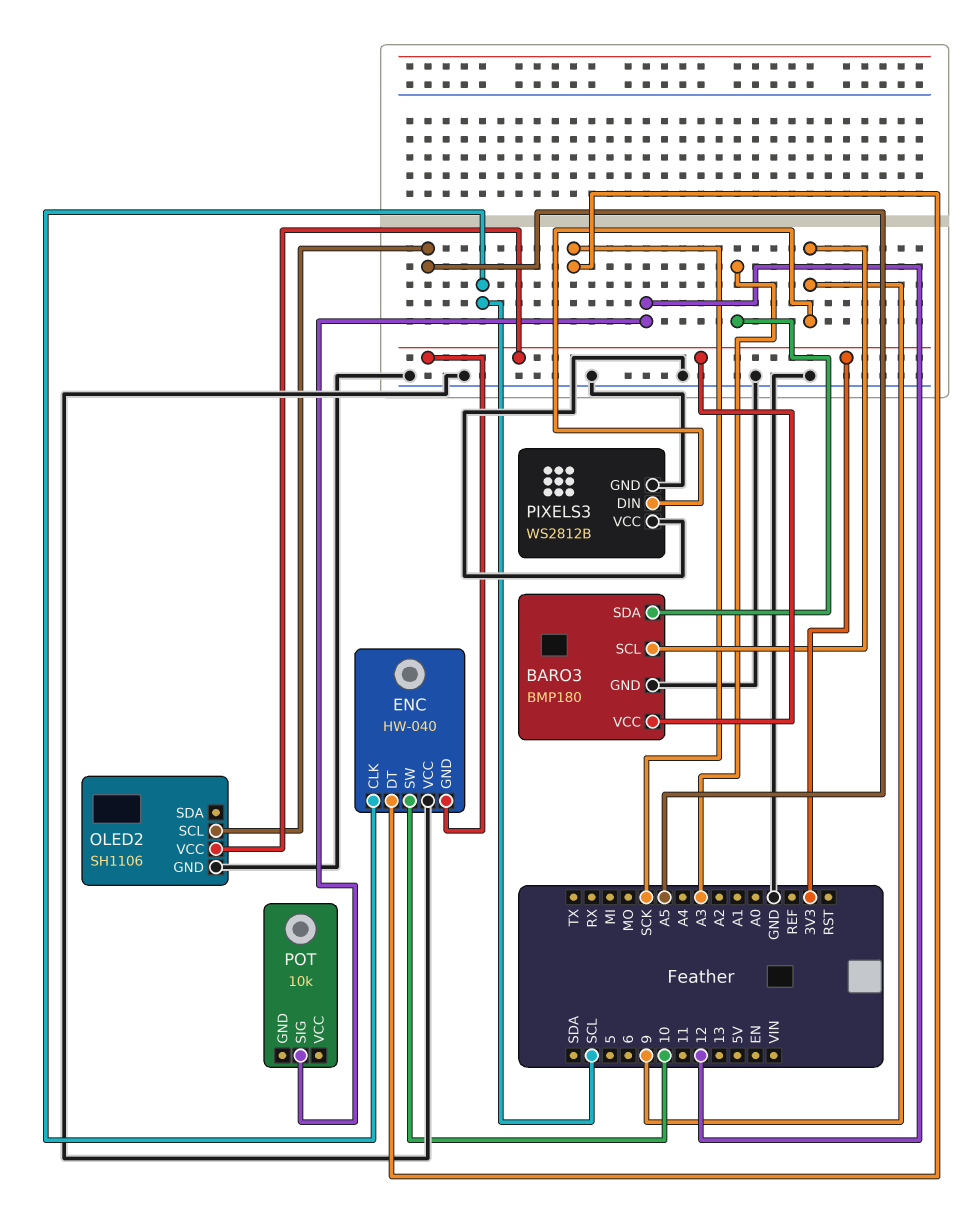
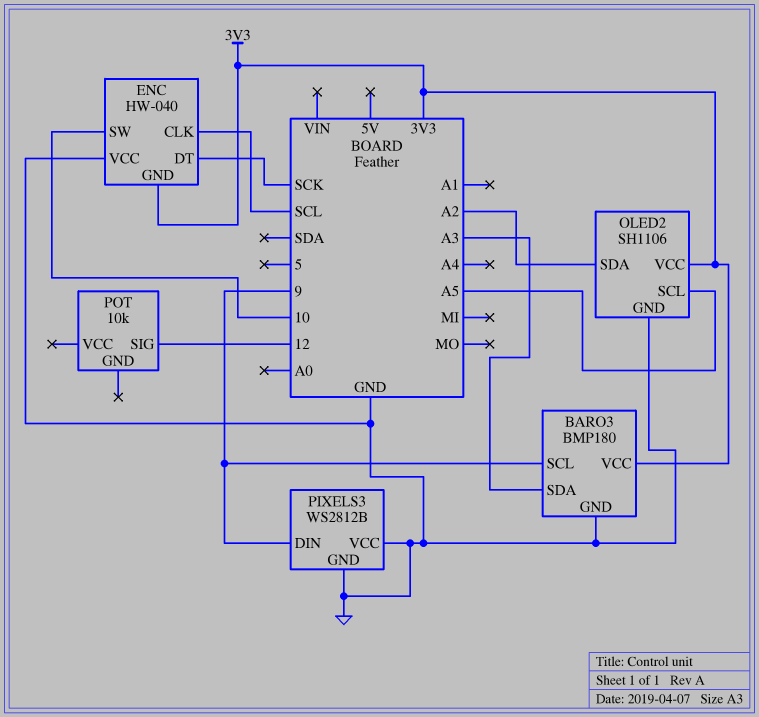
OLED2 pin SDA: none -> A2

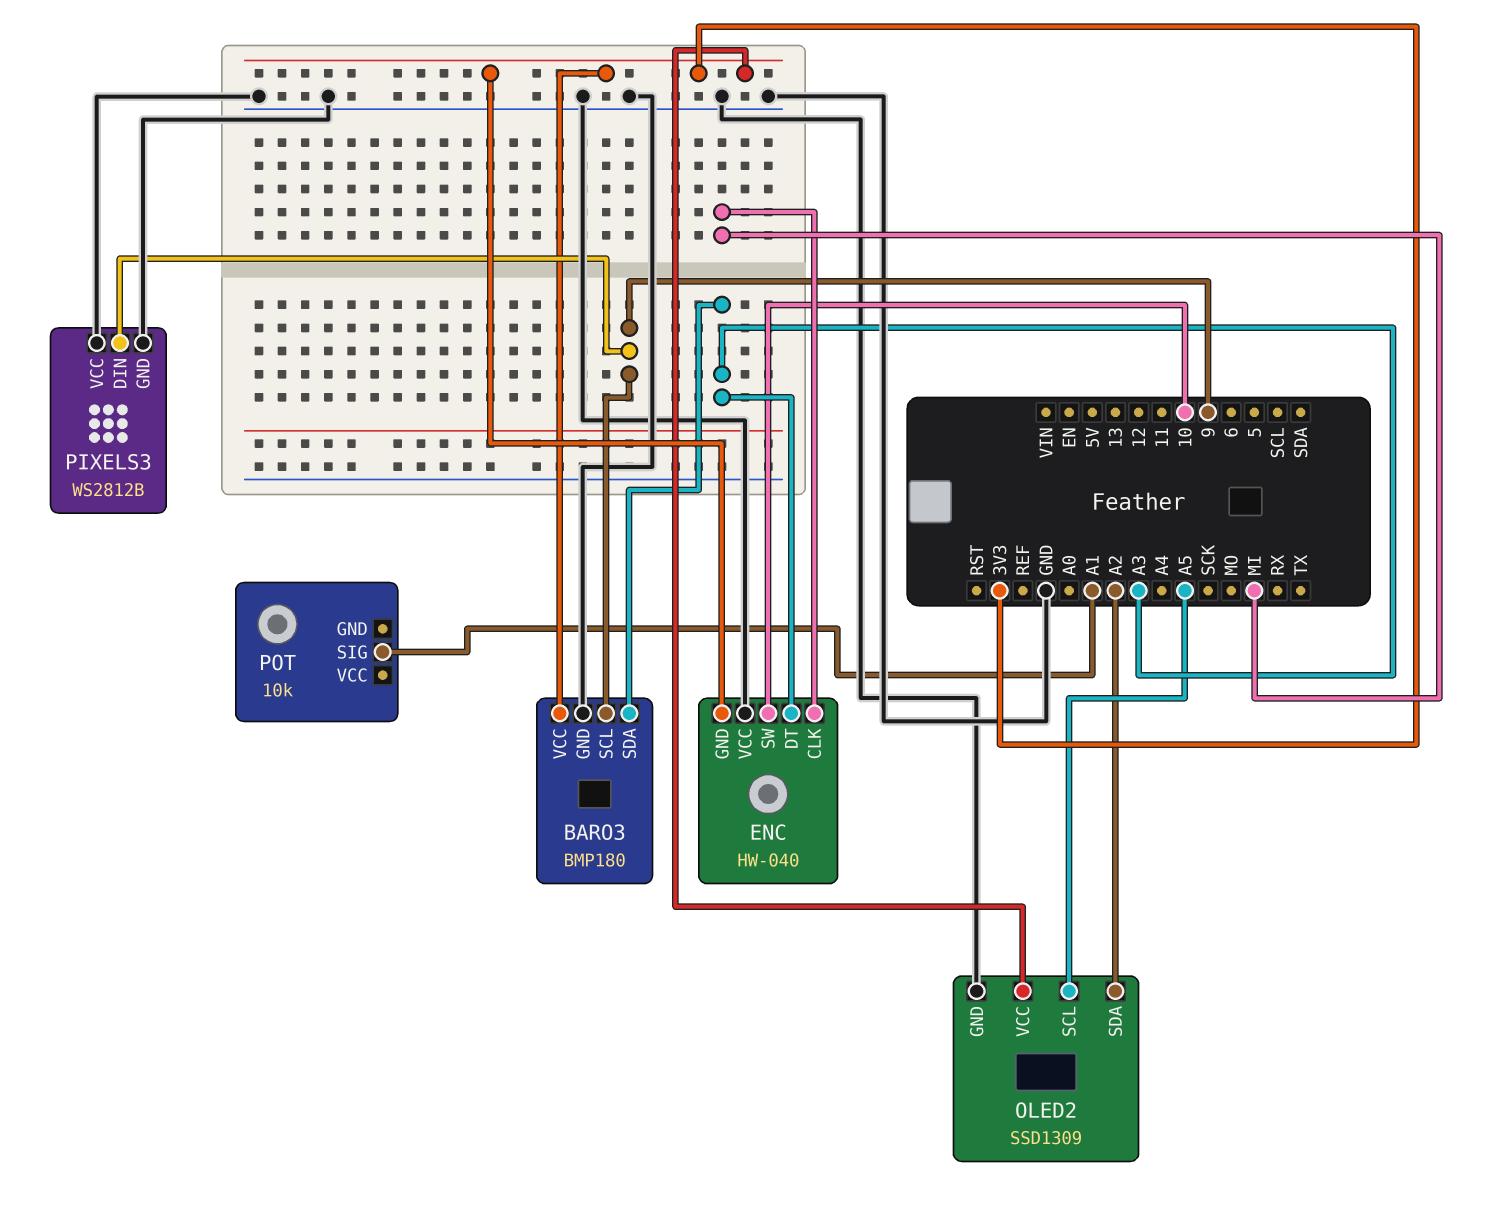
ENC pin CLK: SCL -> MI
ENC pin DT: SCK -> A3
OLED2: SH1106 -> SSD1309
POT pin SIG: 12 -> A1

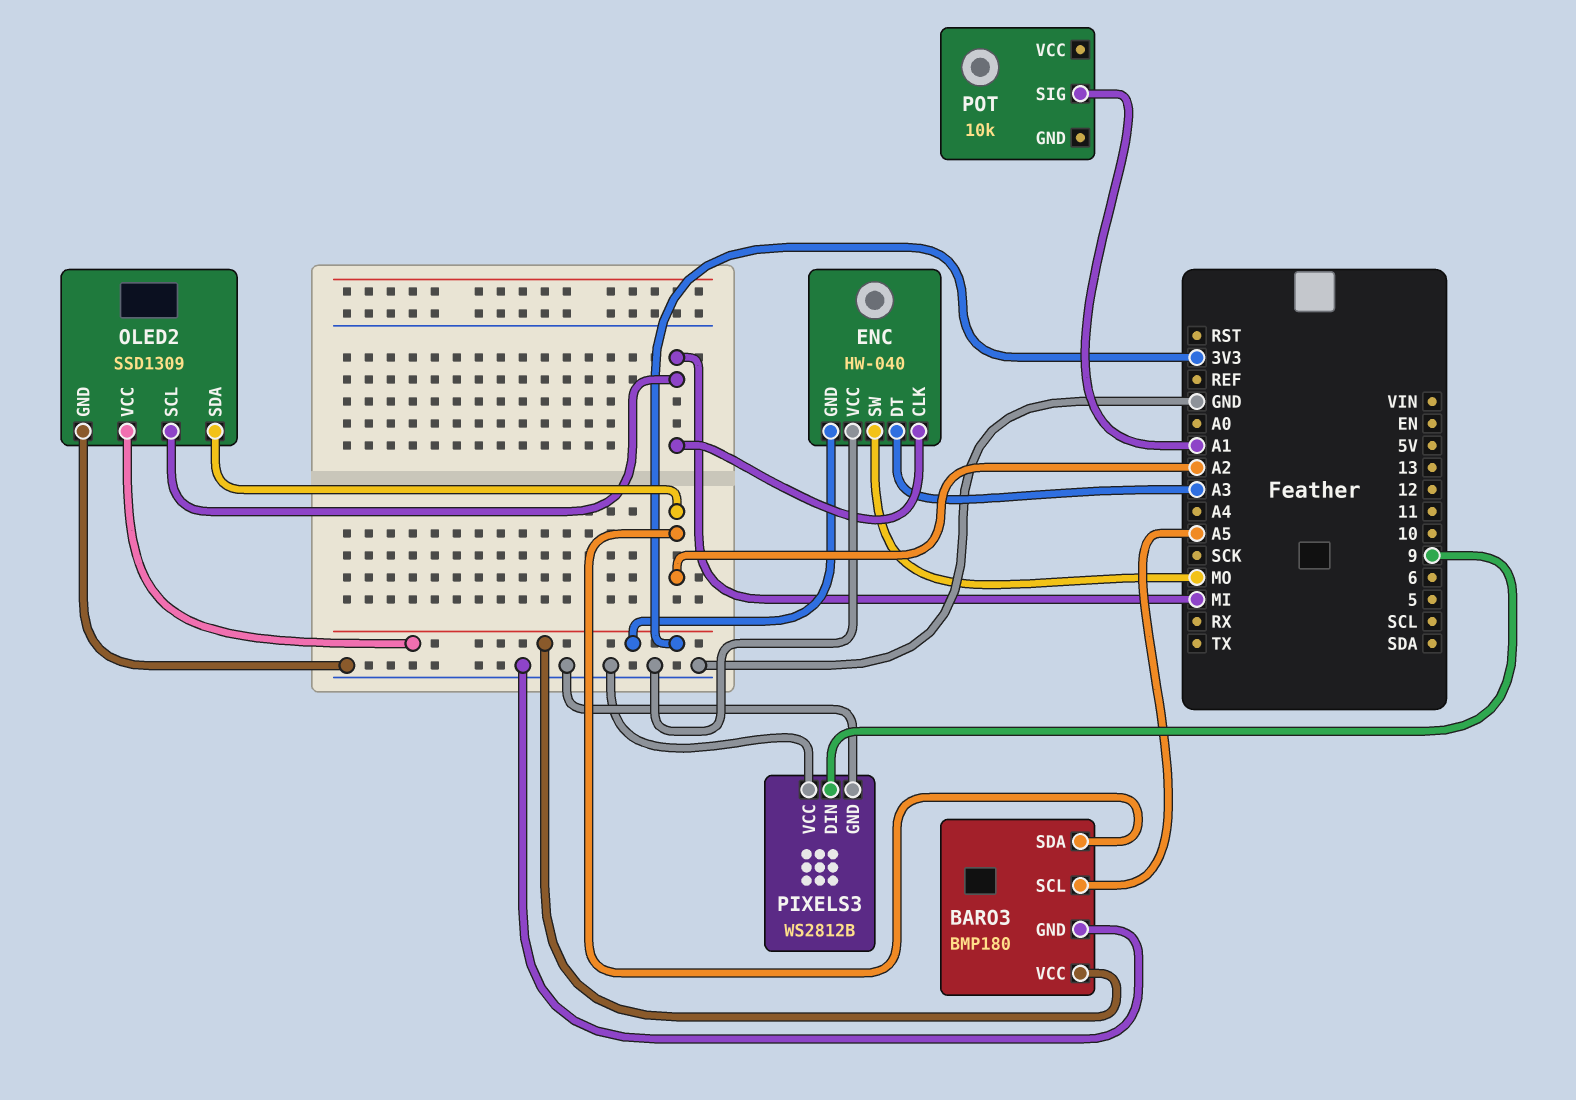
BARO3 pin SCL: 9 -> A5
BARO3 pin SDA: A3 -> A2
ENC pin SW: 10 -> MO
OLED2 pin SCL: A5 -> MI

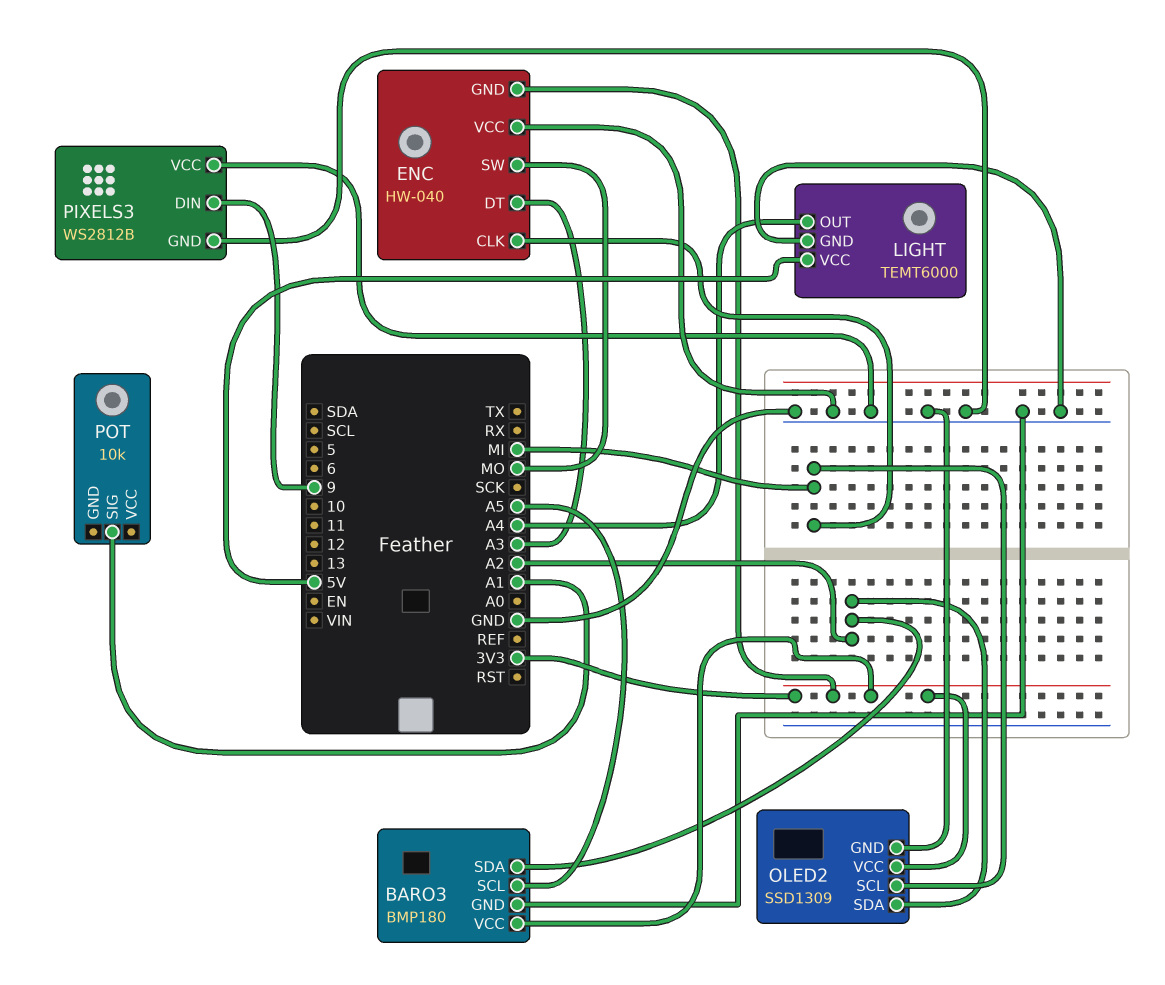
LIGHT: none -> TEMT6000
LIGHT pin GND: none -> GND
LIGHT pin OUT: none -> A4
LIGHT pin VCC: none -> 5V

